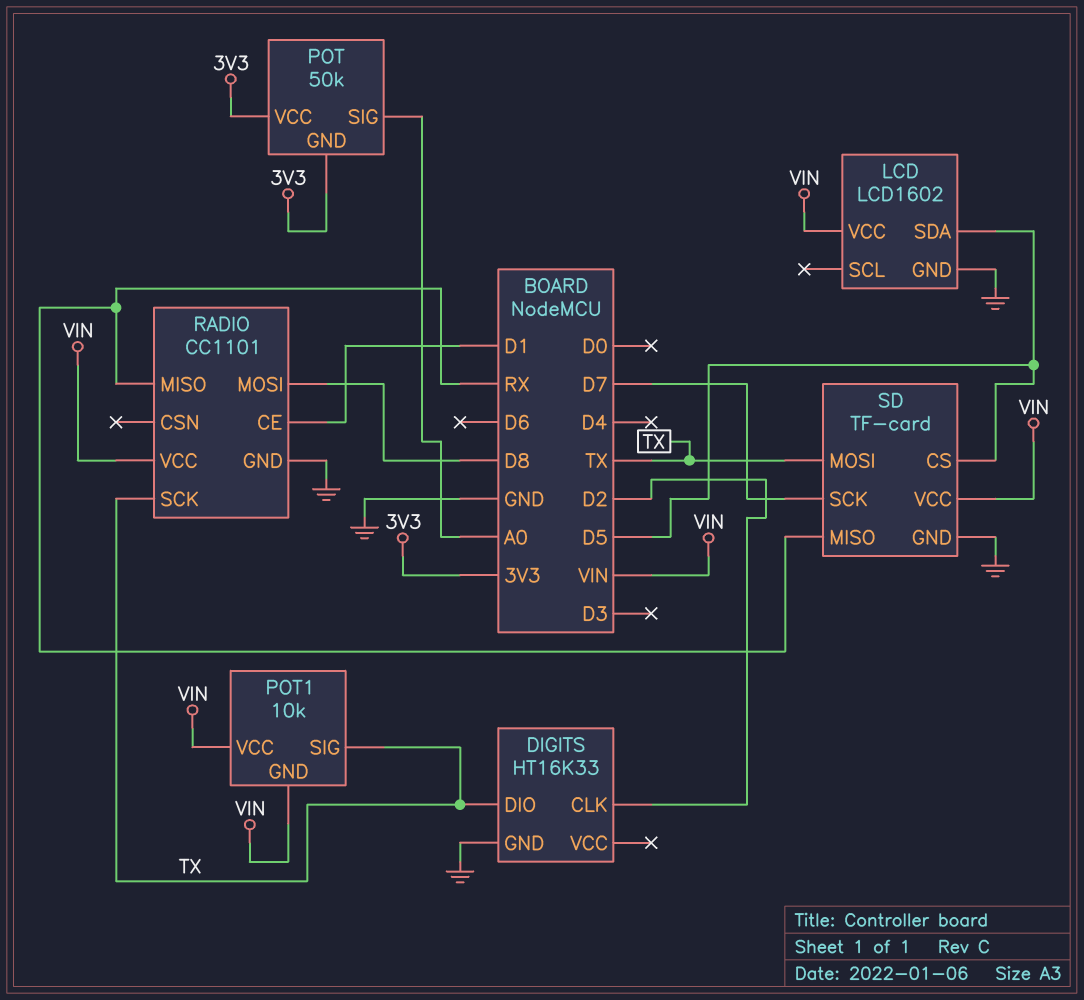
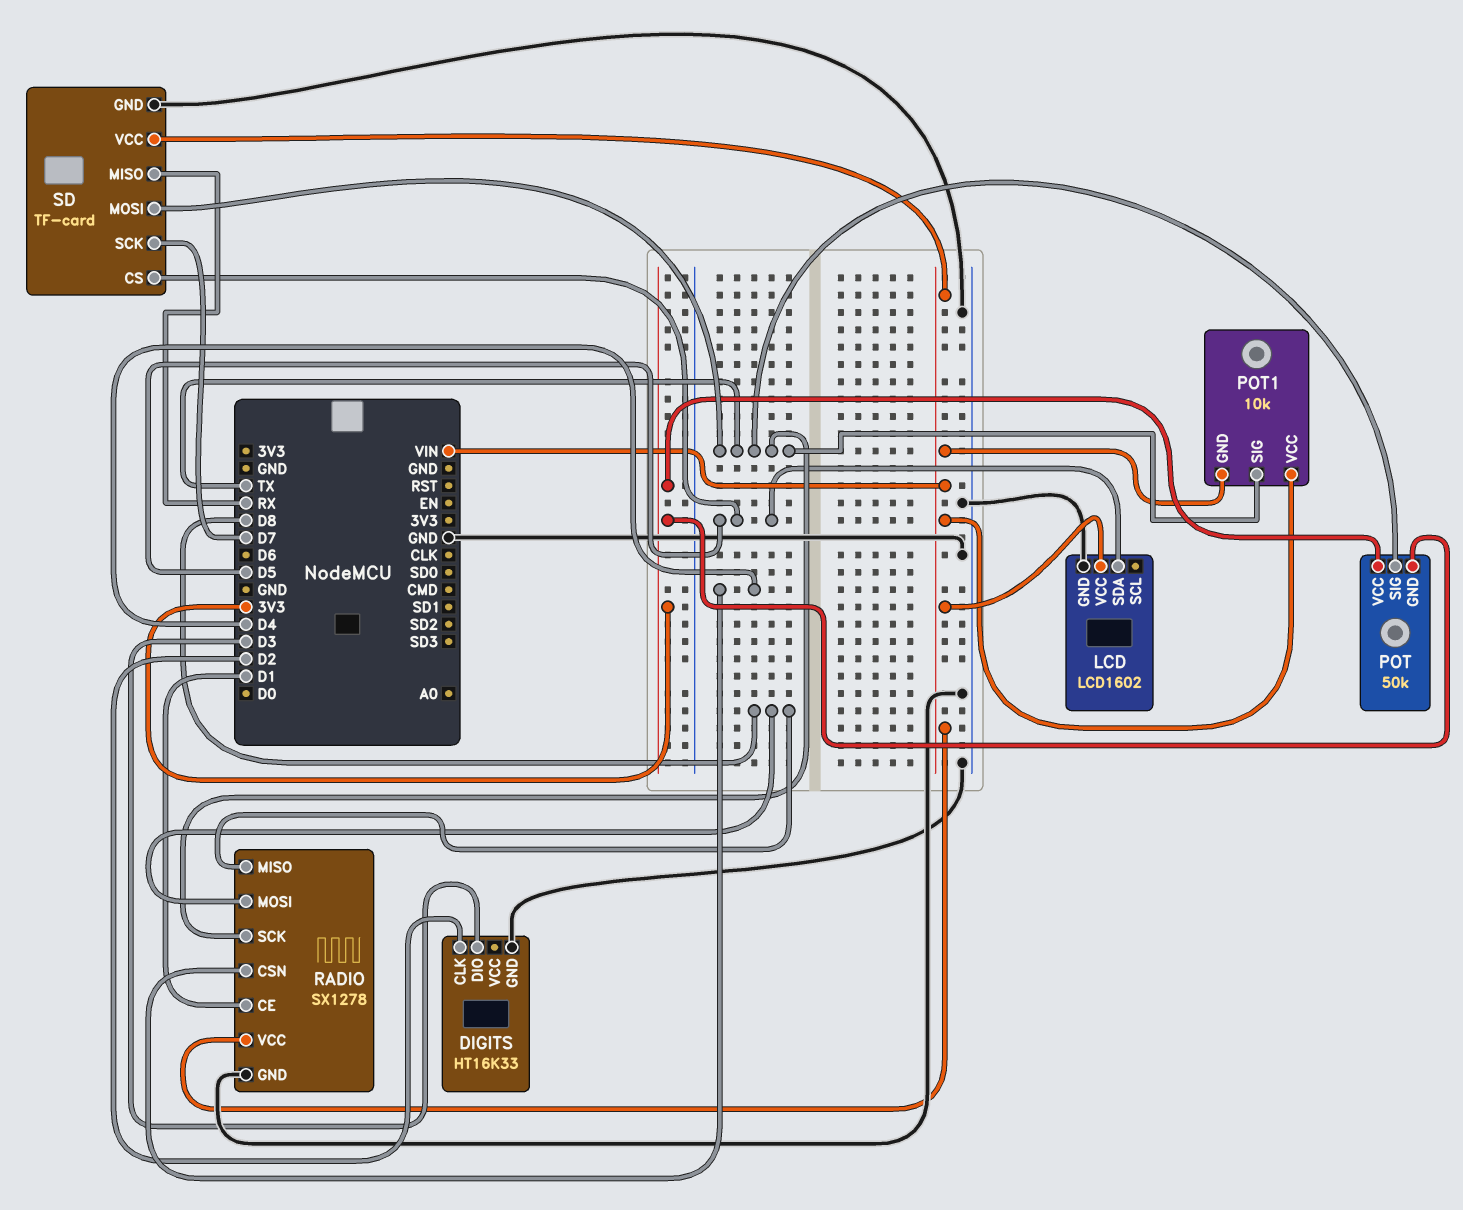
DIGITS pin DIO: TX -> D3
POT pin SIG: A0 -> TX
RADIO: CC1101 -> SX1278
RADIO pin CSN: none -> D4
RADIO pin MISO: RX -> D8

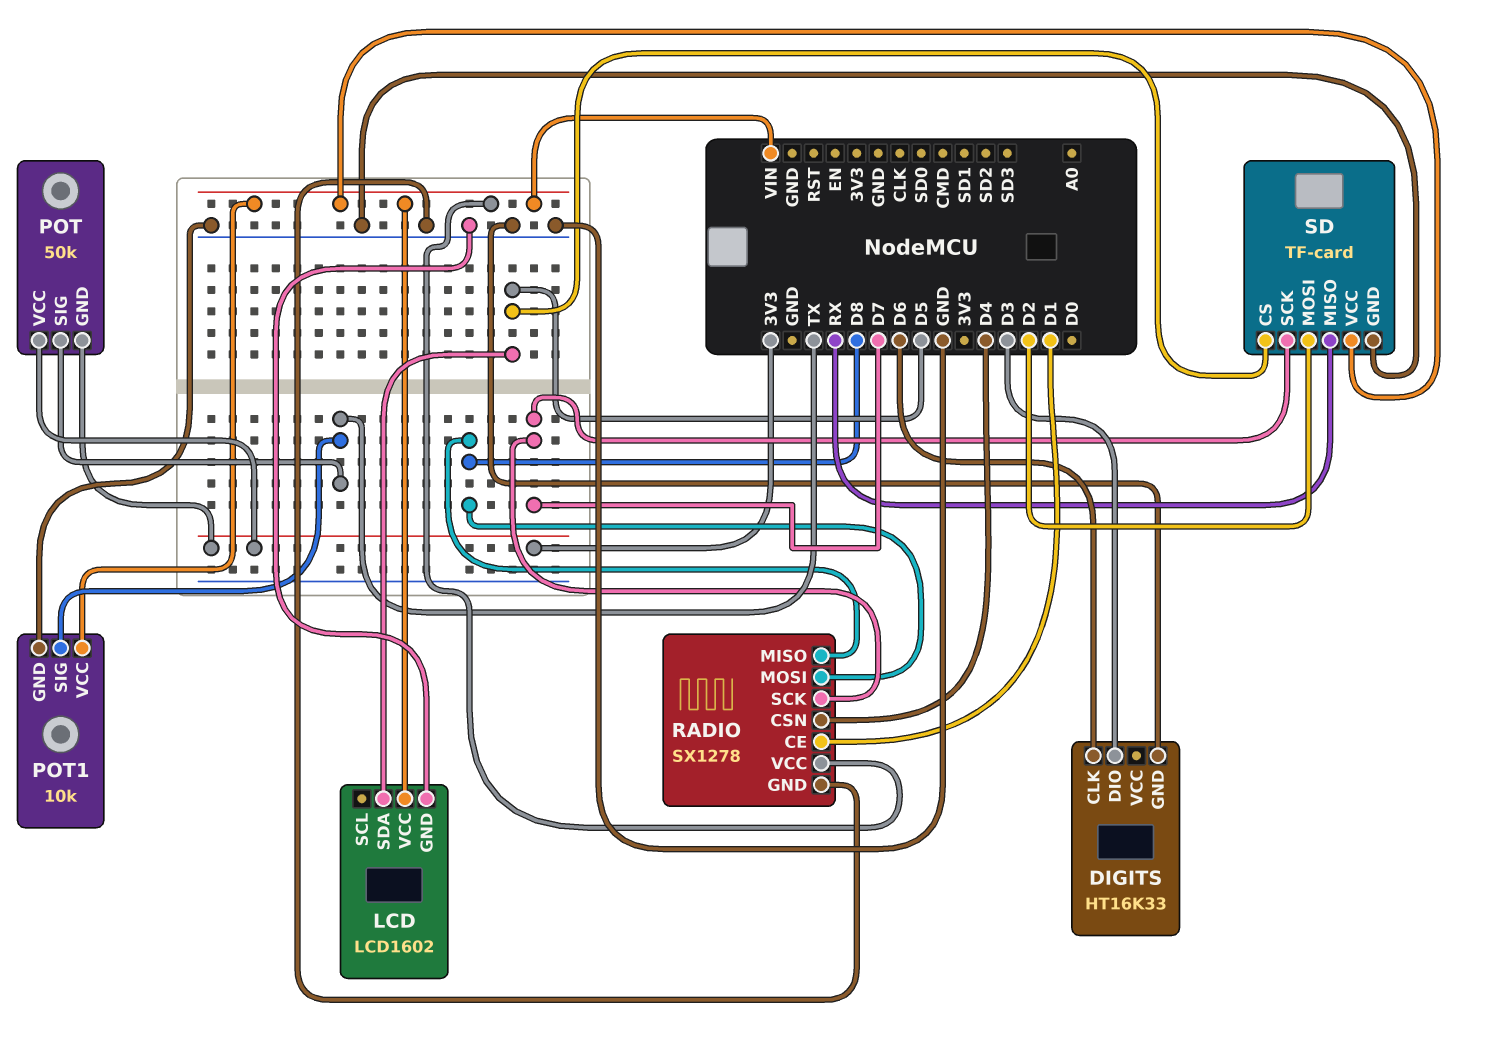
DIGITS pin CLK: D2 -> D6
POT1 pin GND: VIN -> GND
RADIO pin SCK: TX -> D7
SD pin MOSI: TX -> D2

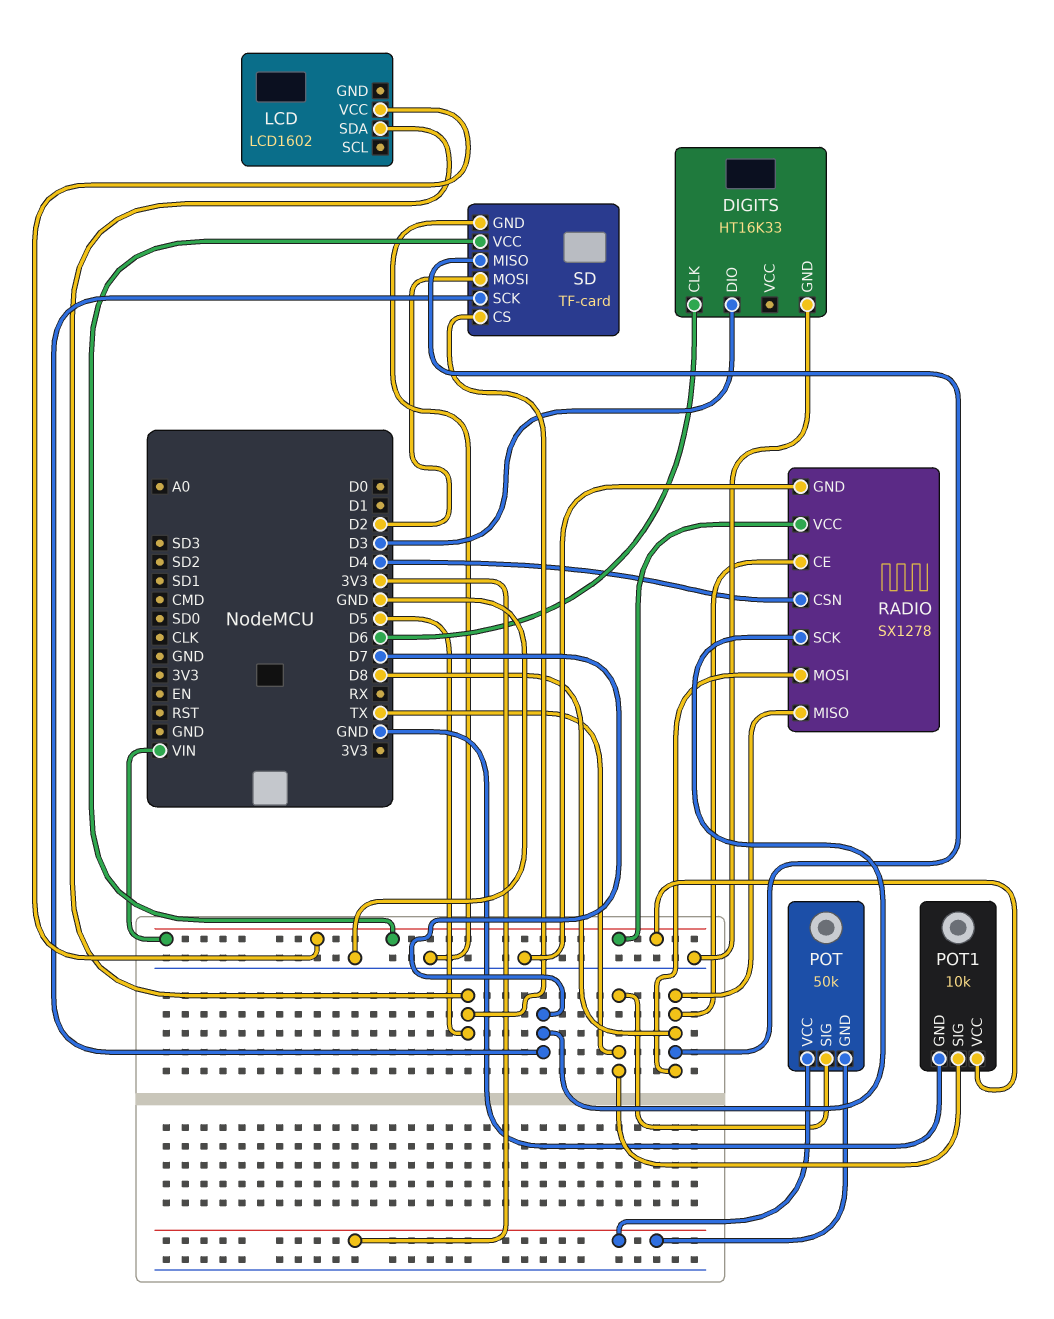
LCD pin GND: GND -> none
RADIO pin CE: D1 -> D8
SD pin MISO: RX -> D8

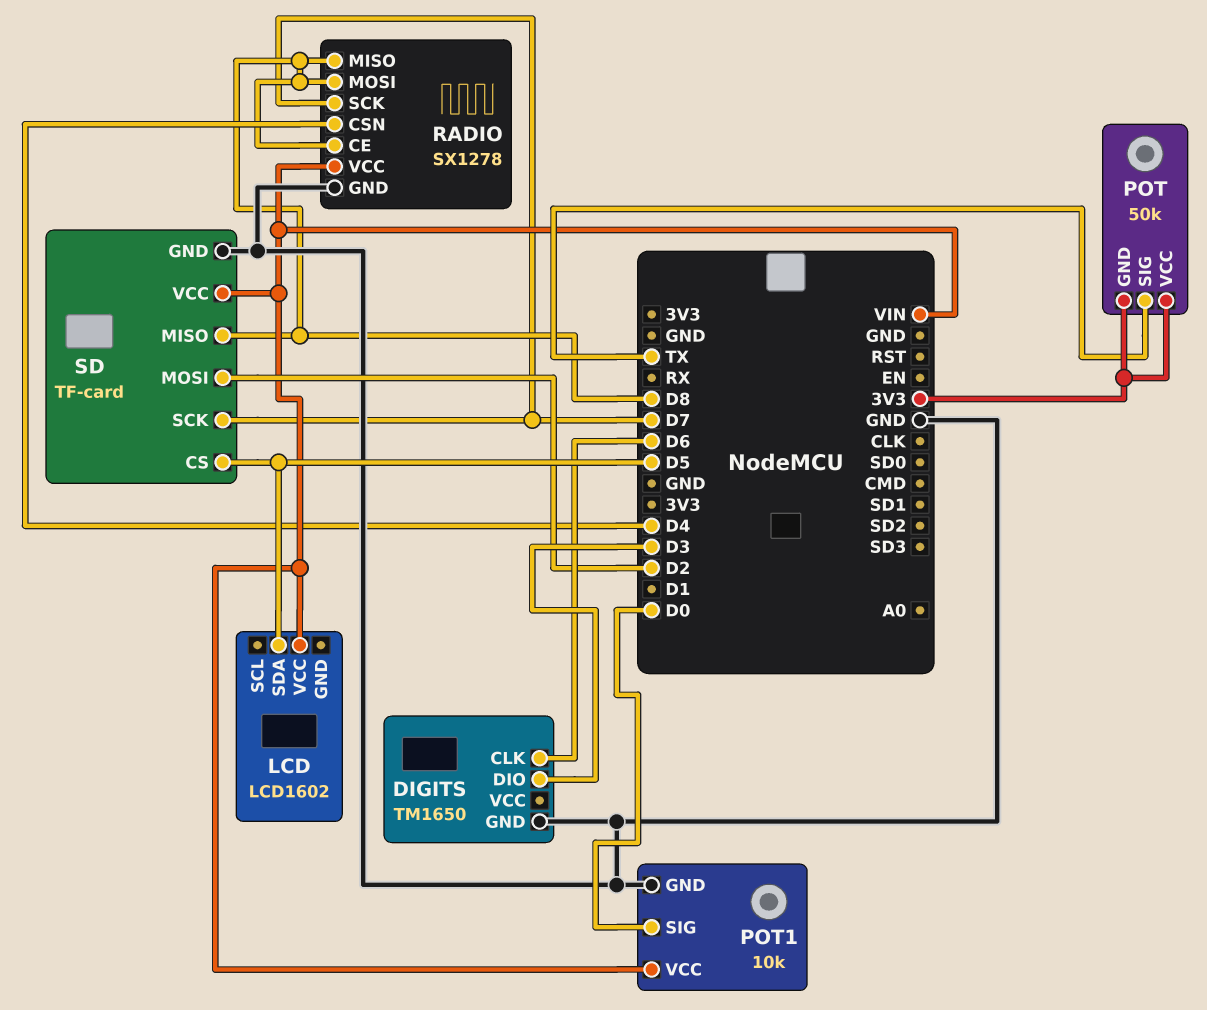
DIGITS: HT16K33 -> TM1650
POT1 pin SIG: TX -> D0

